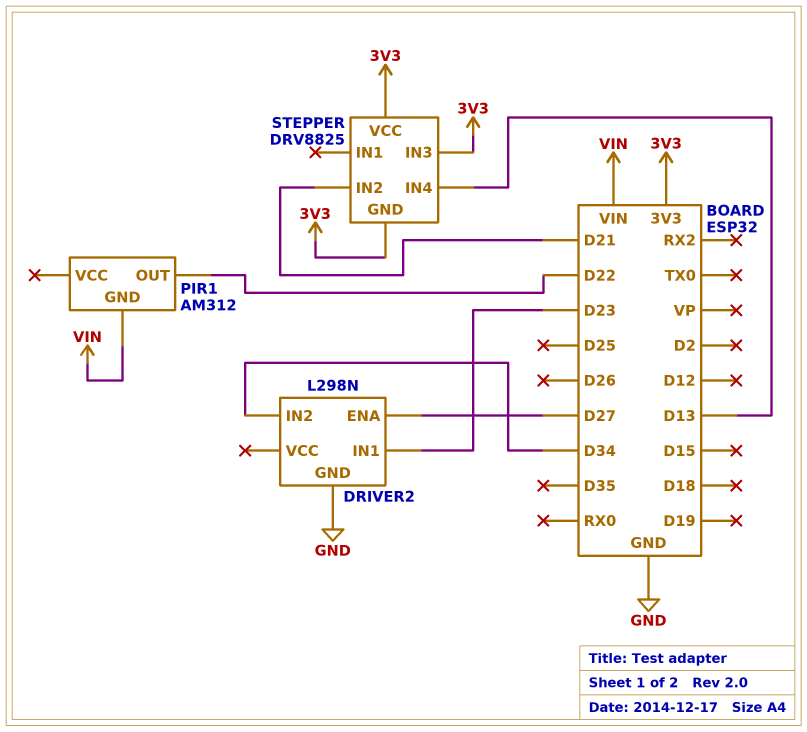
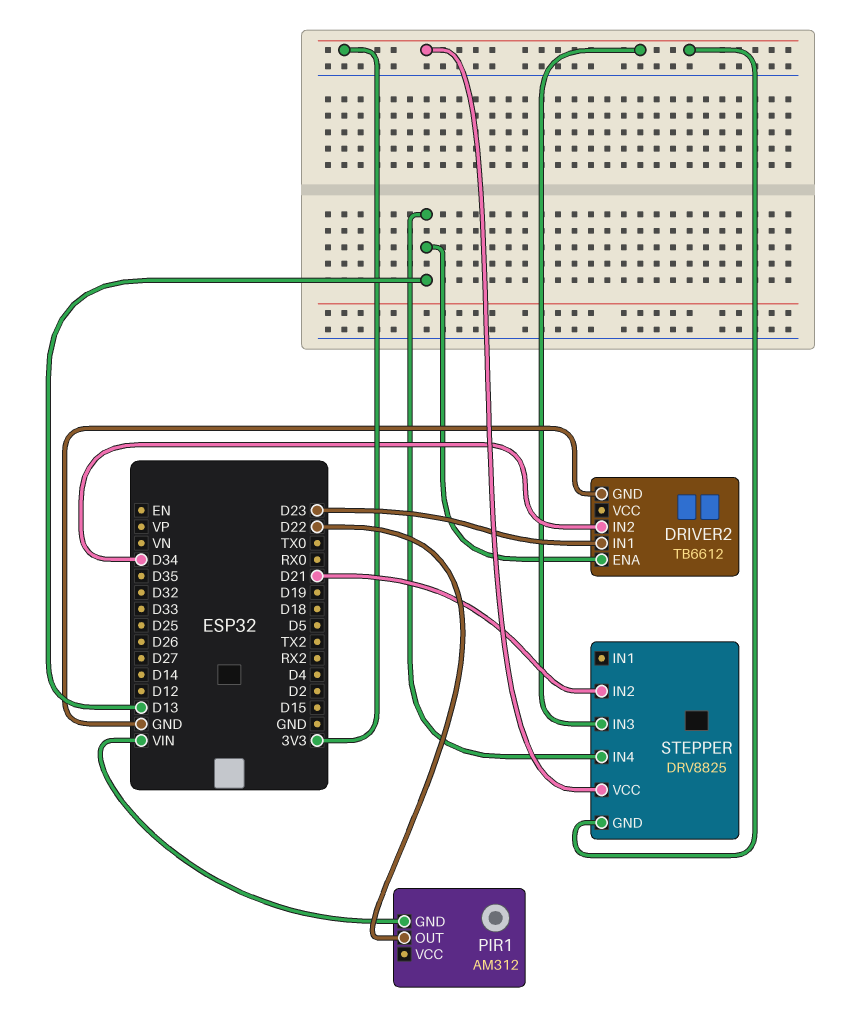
DRIVER2: L298N -> TB6612
DRIVER2 pin ENA: D27 -> D13

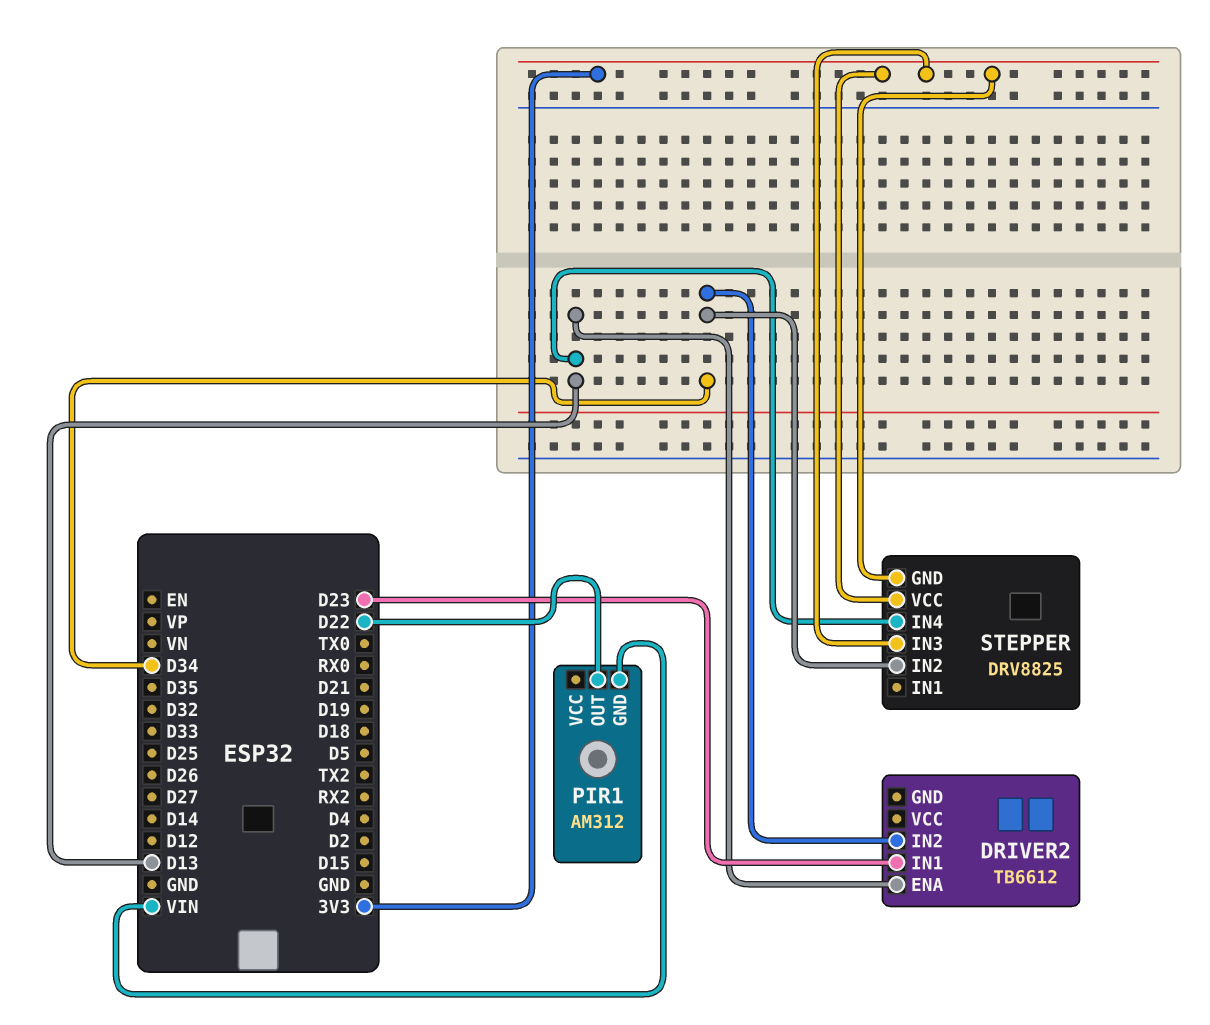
DRIVER2 pin GND: GND -> none
STEPPER pin IN2: D21 -> D34

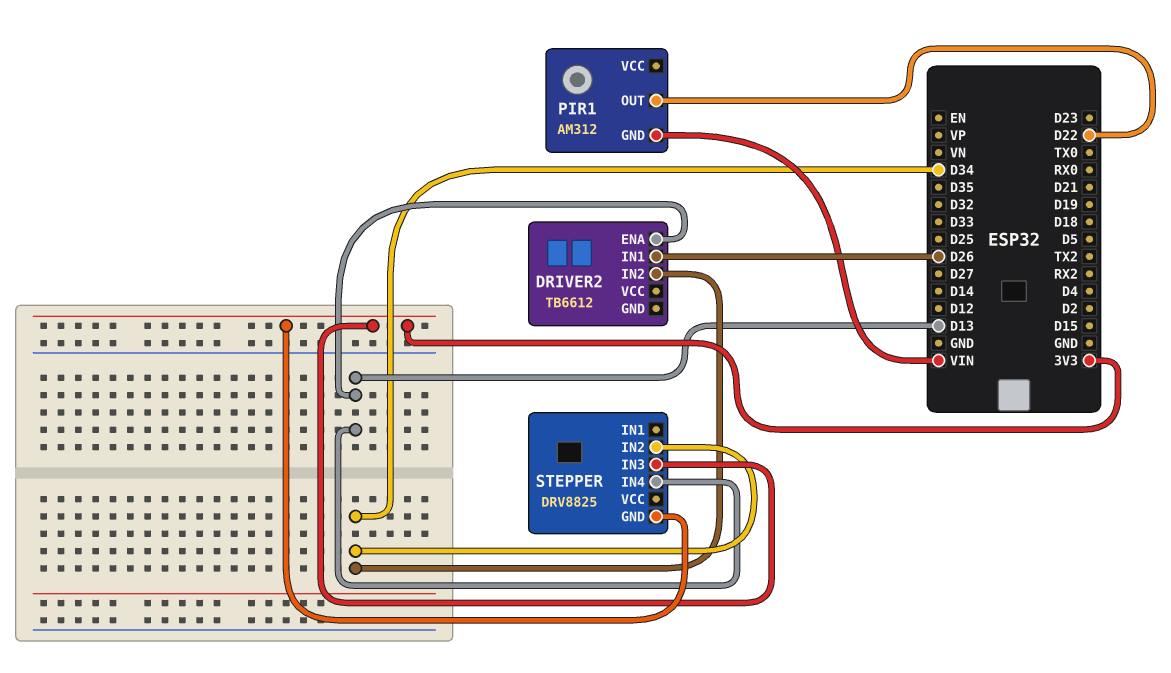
DRIVER2 pin IN1: D23 -> D26
STEPPER pin VCC: 3V3 -> none

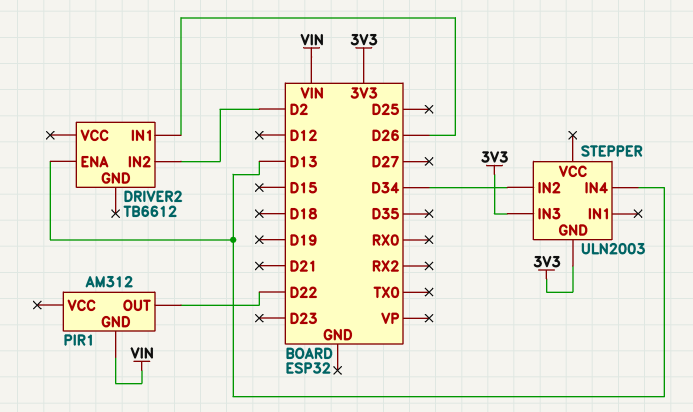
DRIVER2 pin IN2: D34 -> D2
STEPPER: DRV8825 -> ULN2003

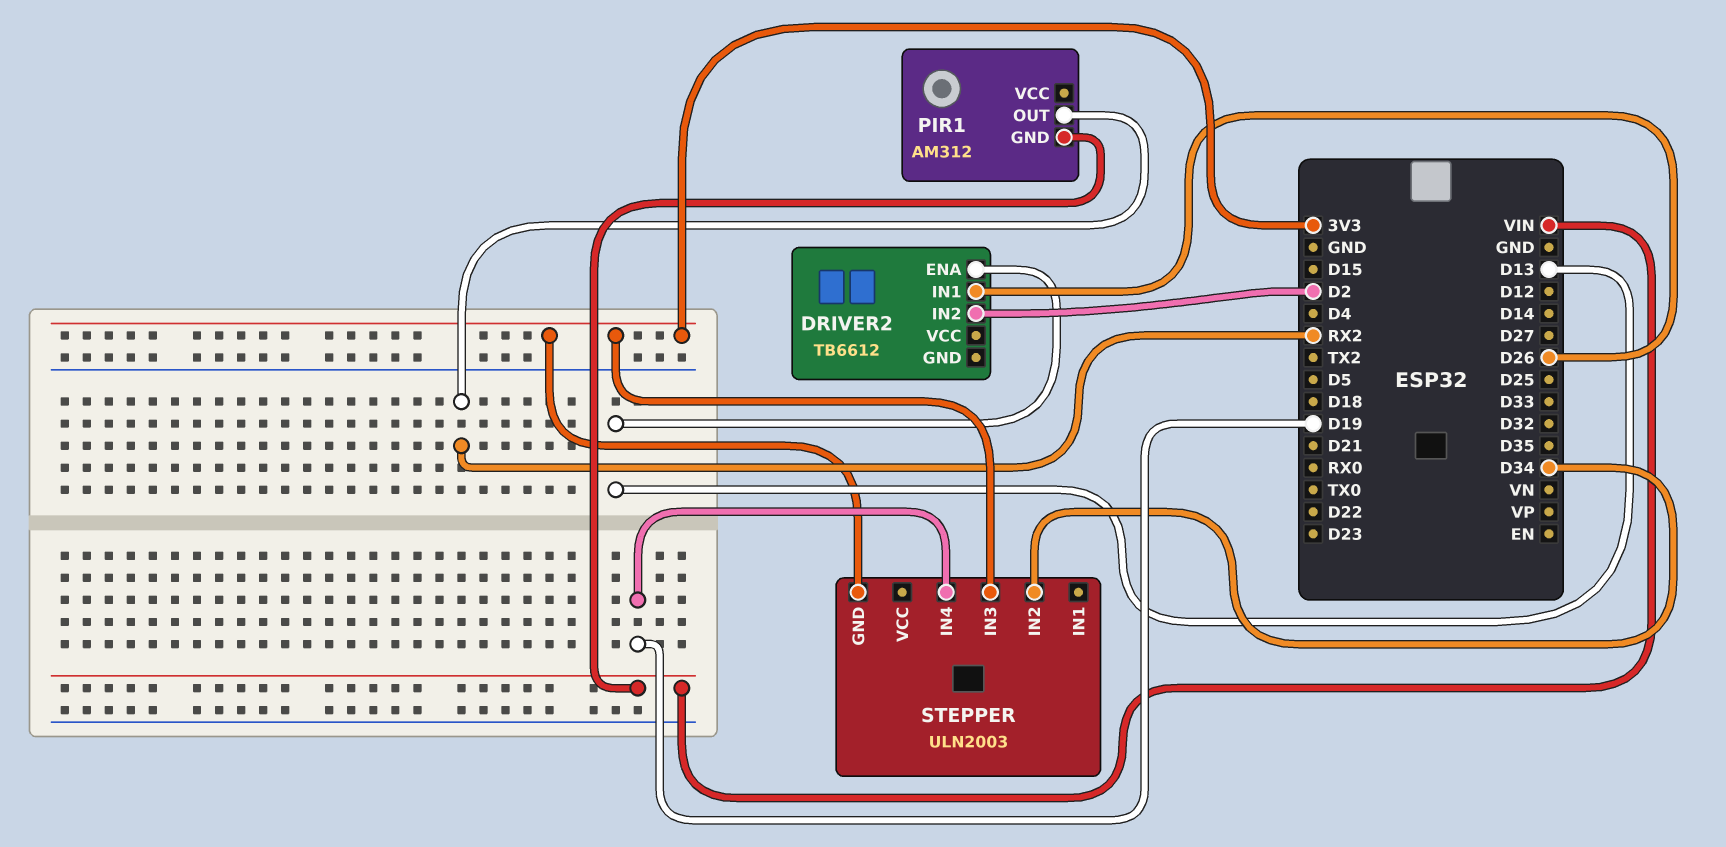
PIR1 pin OUT: D22 -> RX2
STEPPER pin IN4: D13 -> D19

